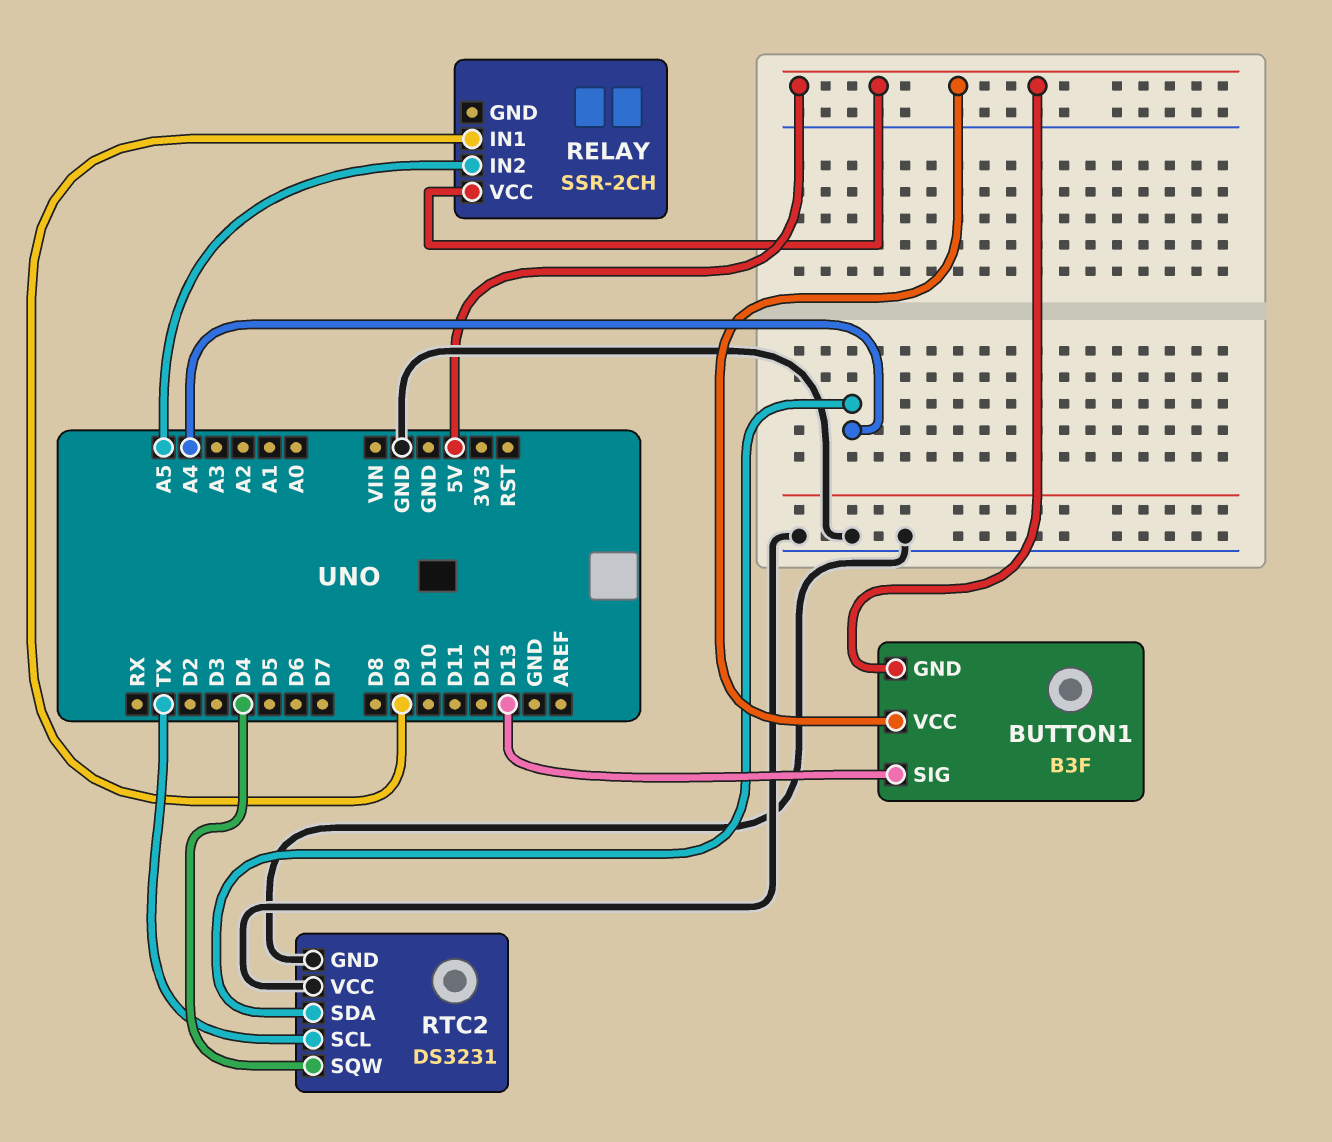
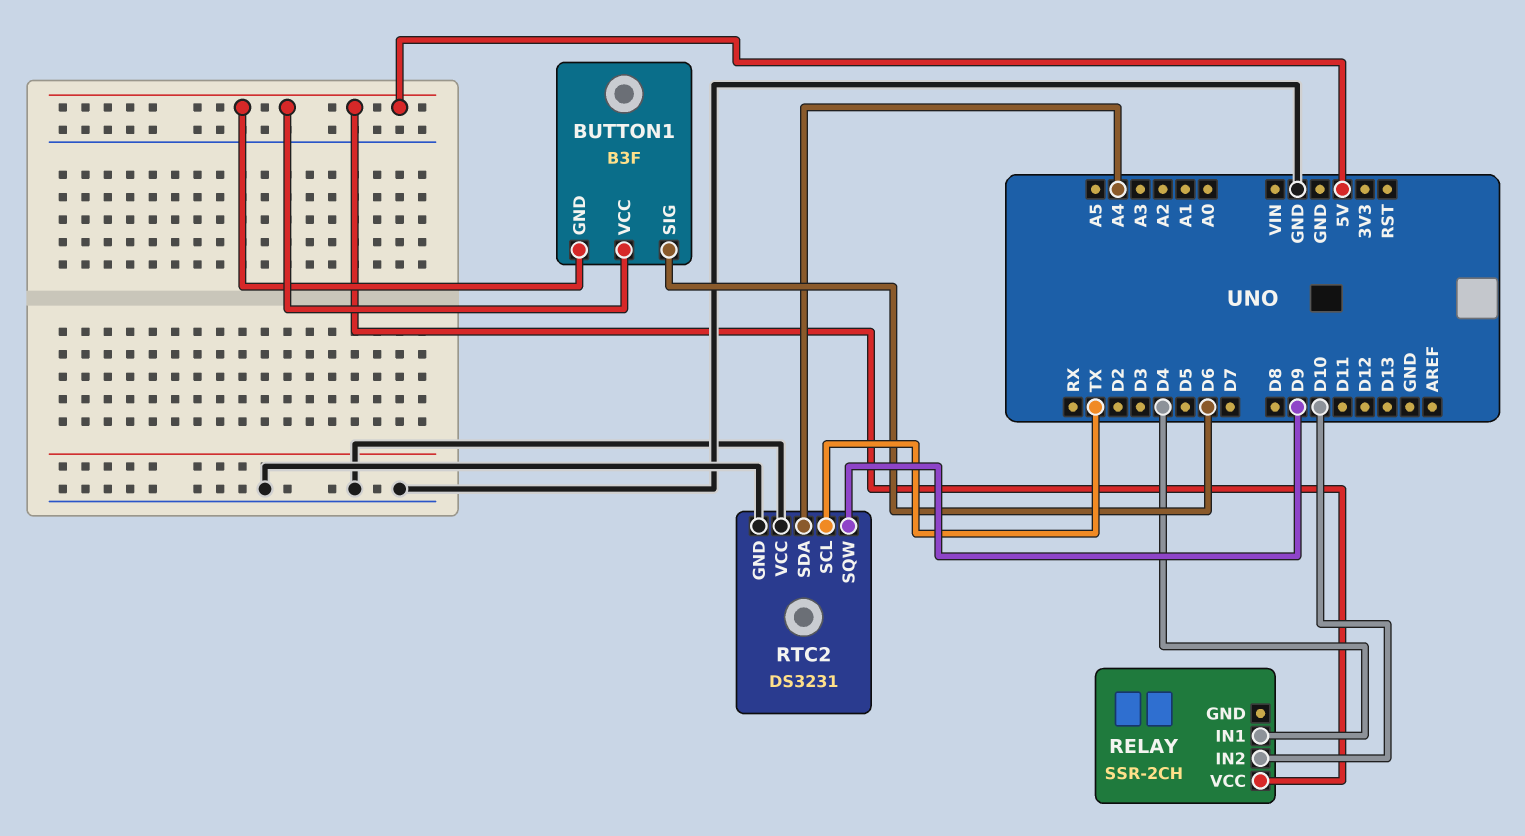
BUTTON1 pin SIG: D13 -> D6
RELAY pin IN1: D9 -> D4
RELAY pin IN2: A5 -> D10
RTC2 pin SQW: D4 -> D9

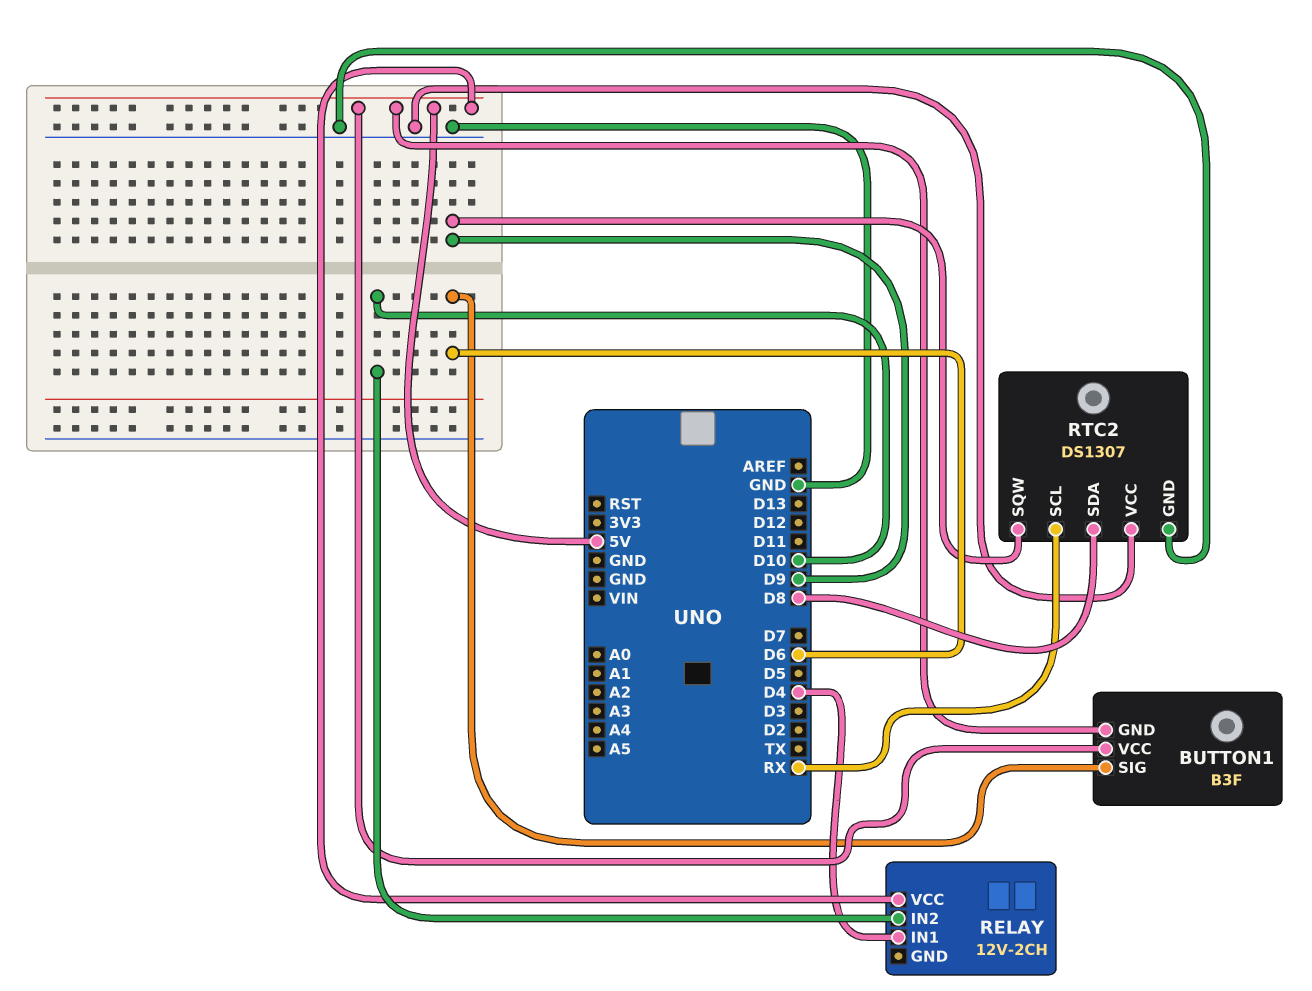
RELAY: SSR-2CH -> 12V-2CH
RTC2: DS3231 -> DS1307
RTC2 pin SCL: TX -> RX
RTC2 pin SDA: A4 -> D8

